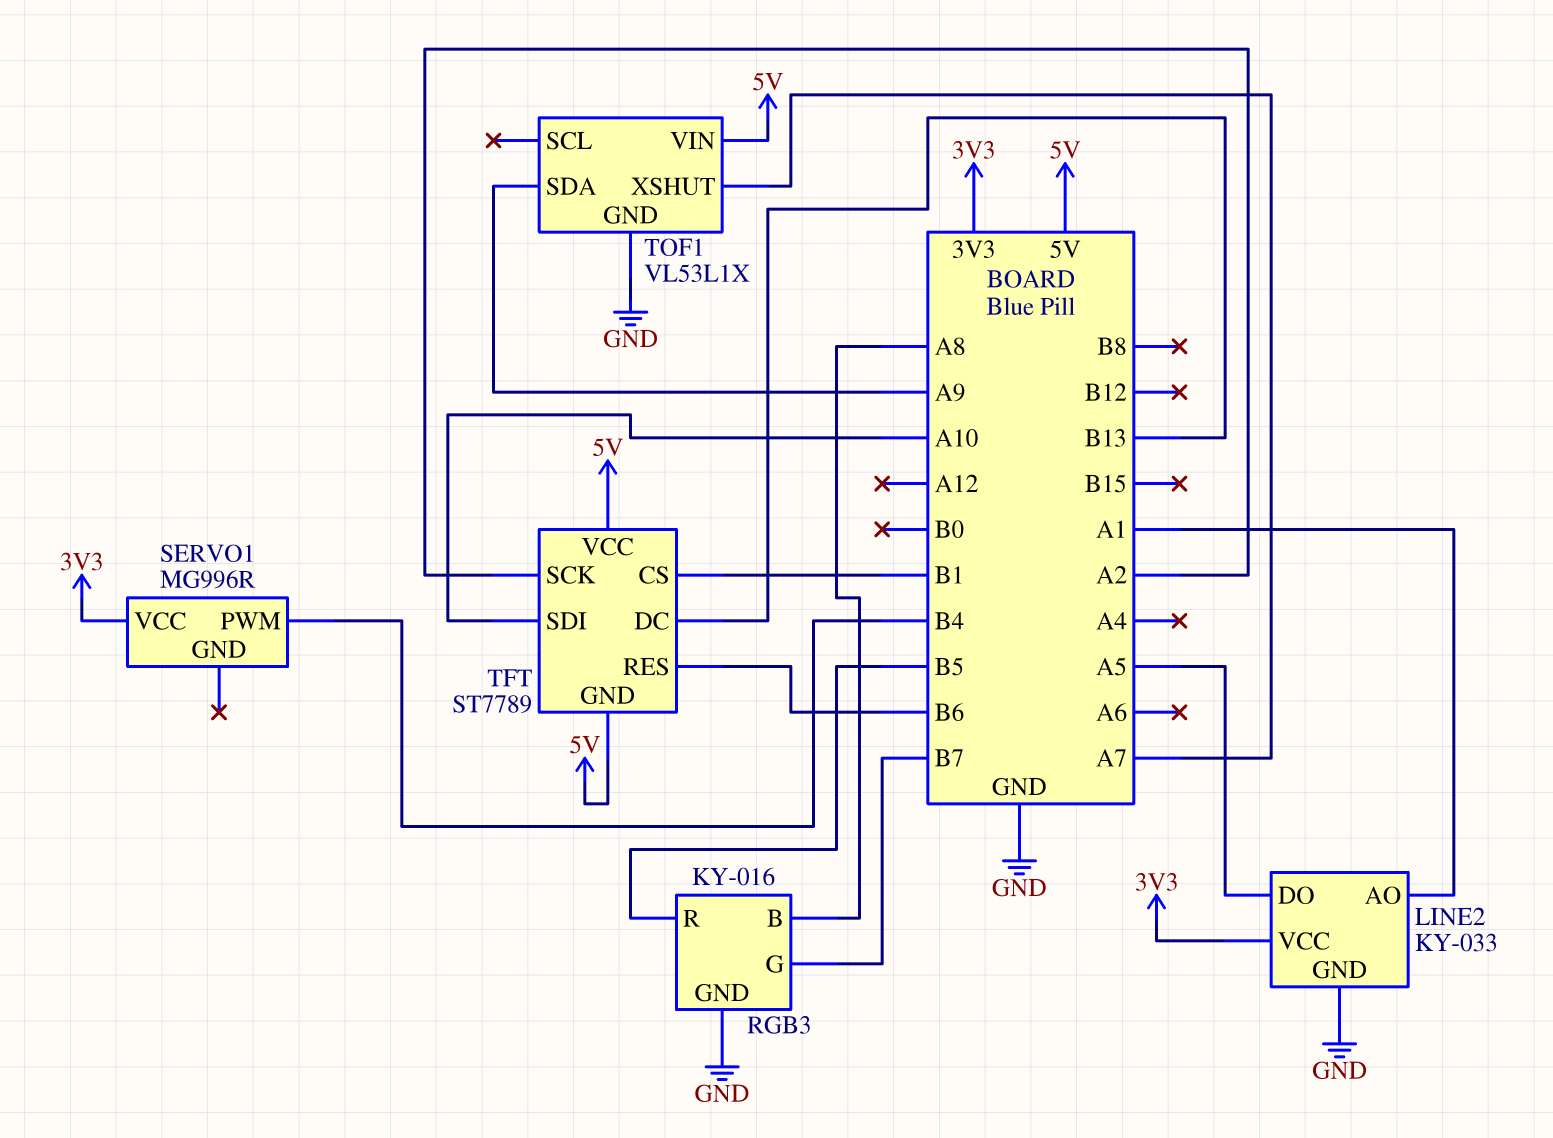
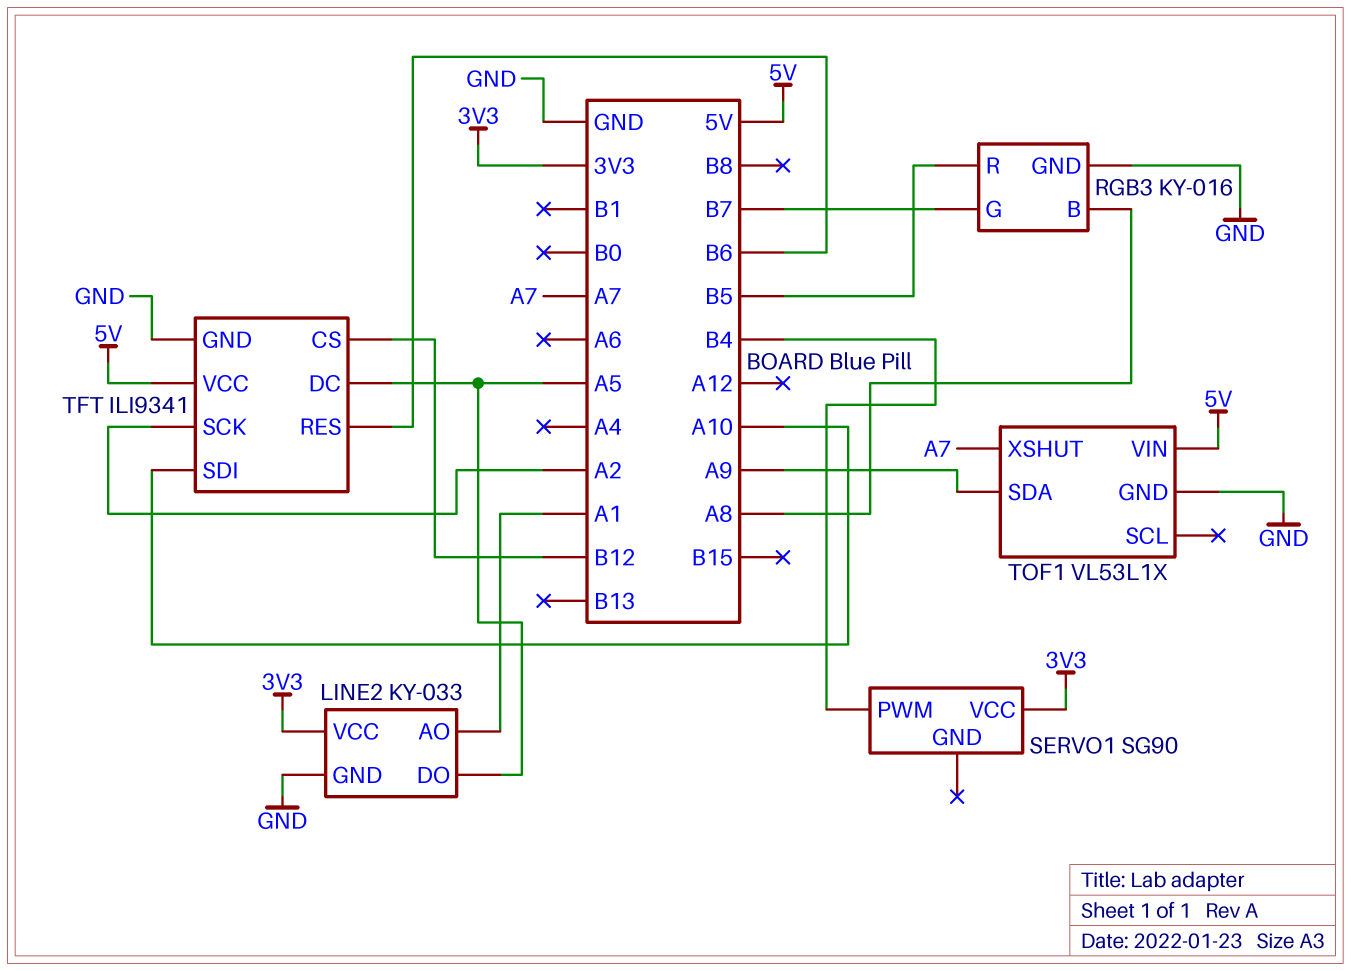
SERVO1: MG996R -> SG90
TFT: ST7789 -> ILI9341
TFT pin CS: B1 -> B12
TFT pin DC: B13 -> A5
TFT pin GND: 5V -> GND

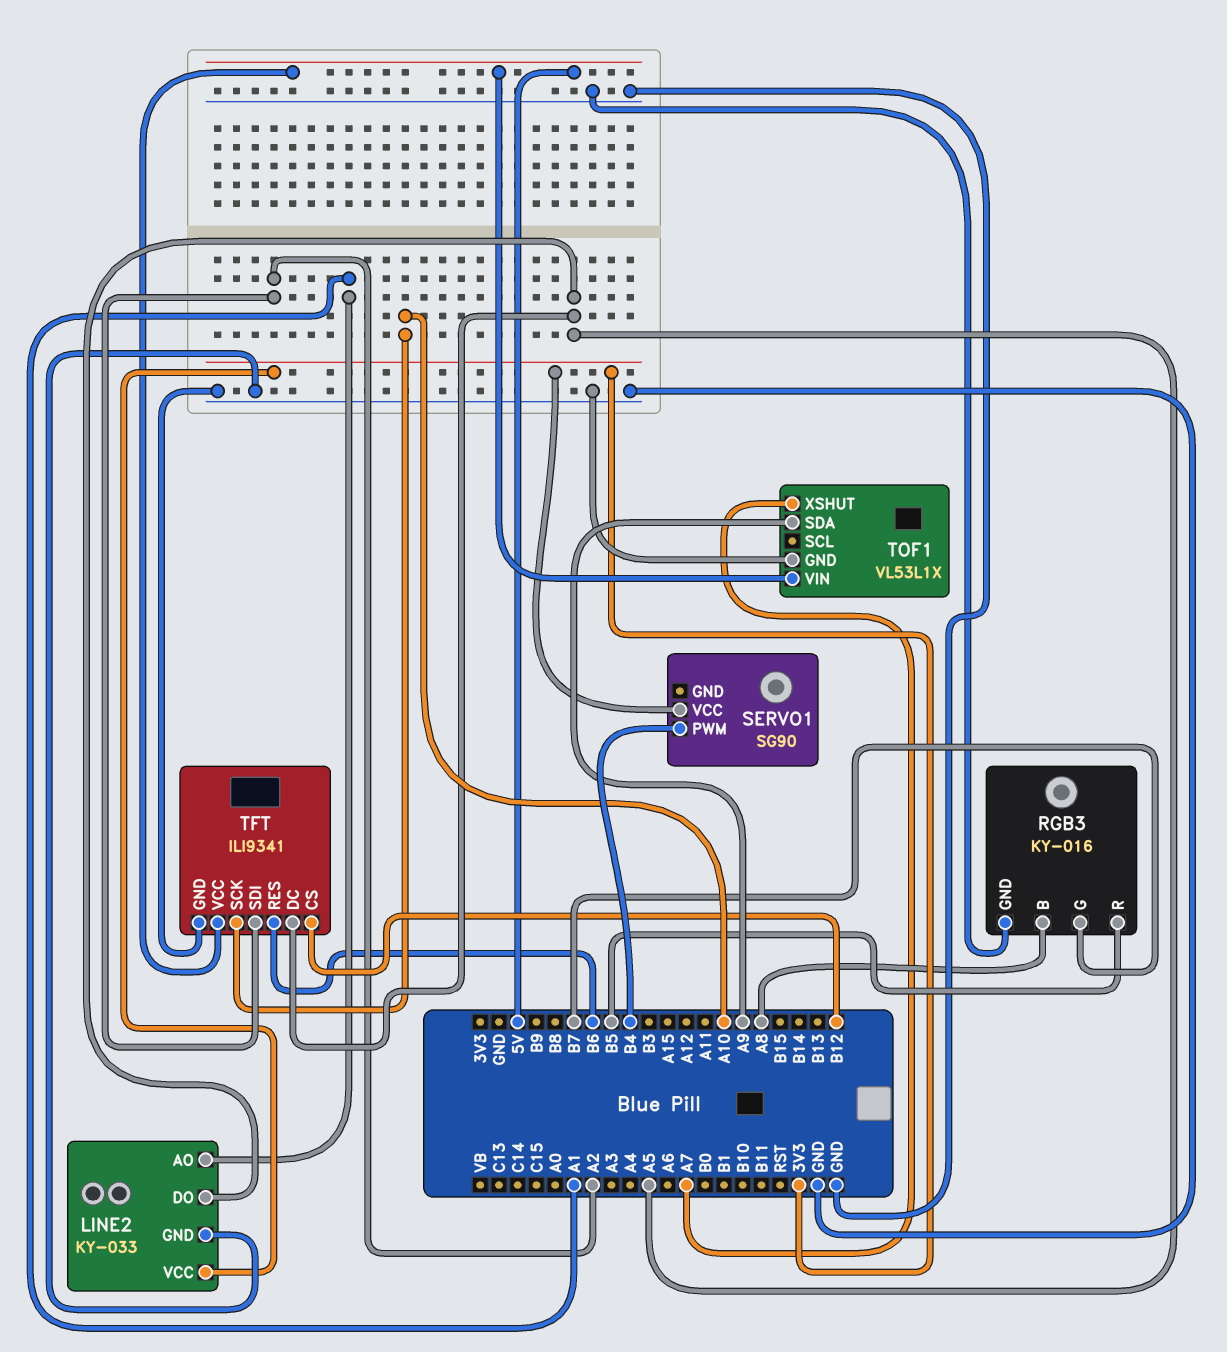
TFT pin SCK: A2 -> A10
TFT pin SDI: A10 -> A2

